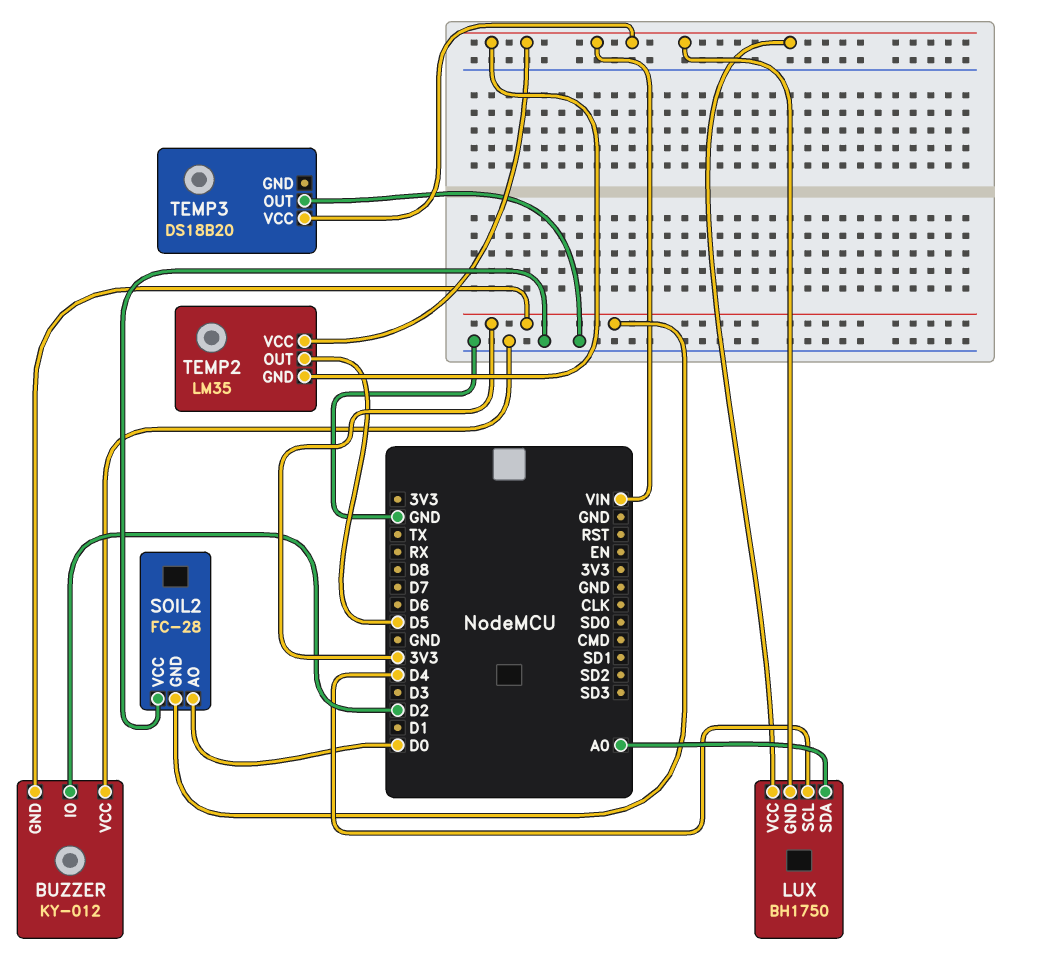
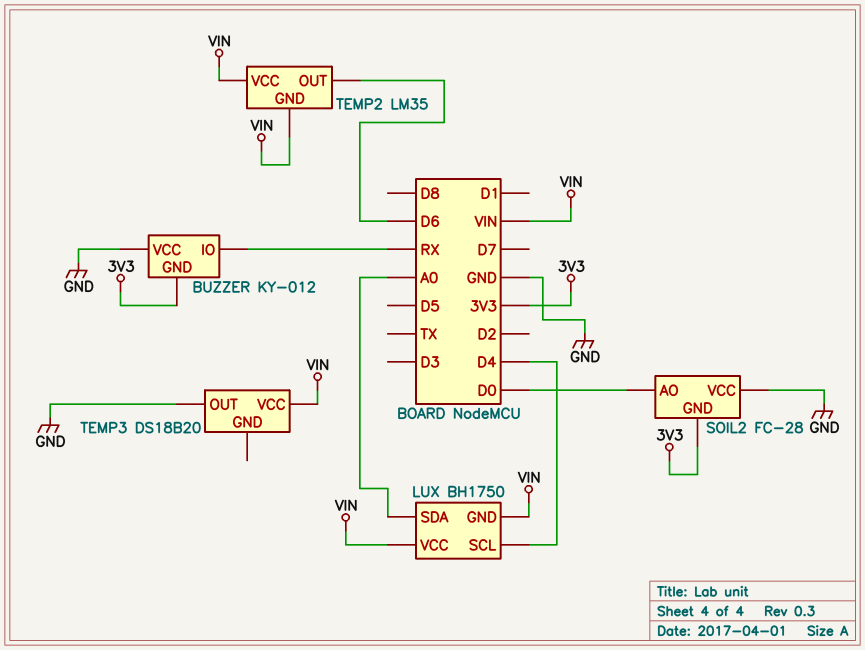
BUZZER pin IO: D2 -> RX
TEMP2 pin OUT: D5 -> D6

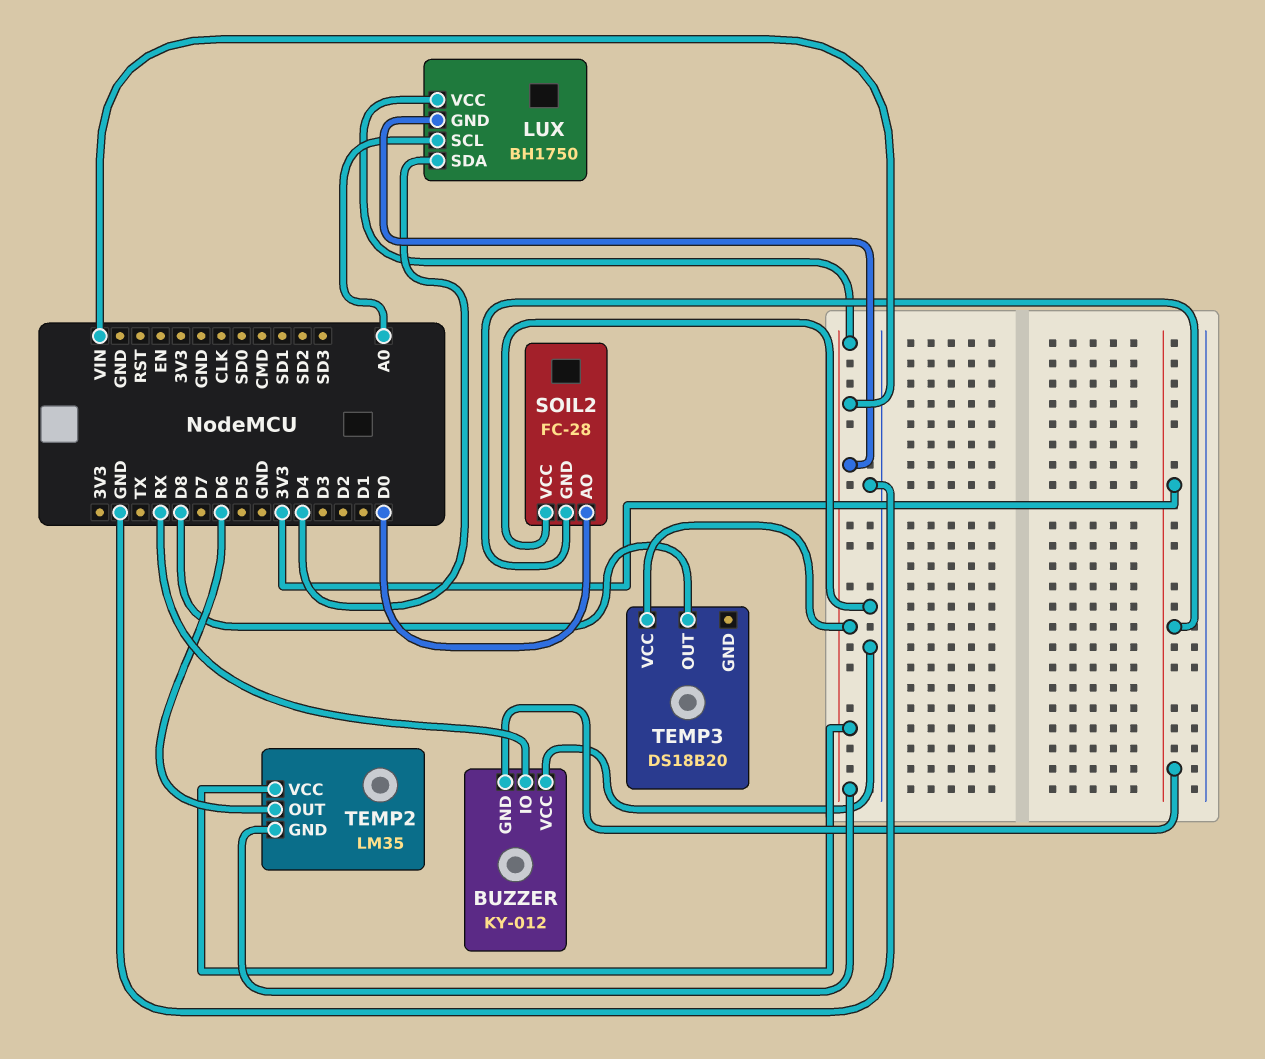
LUX pin SCL: D4 -> A0
LUX pin SDA: A0 -> D4
TEMP3 pin OUT: GND -> D8

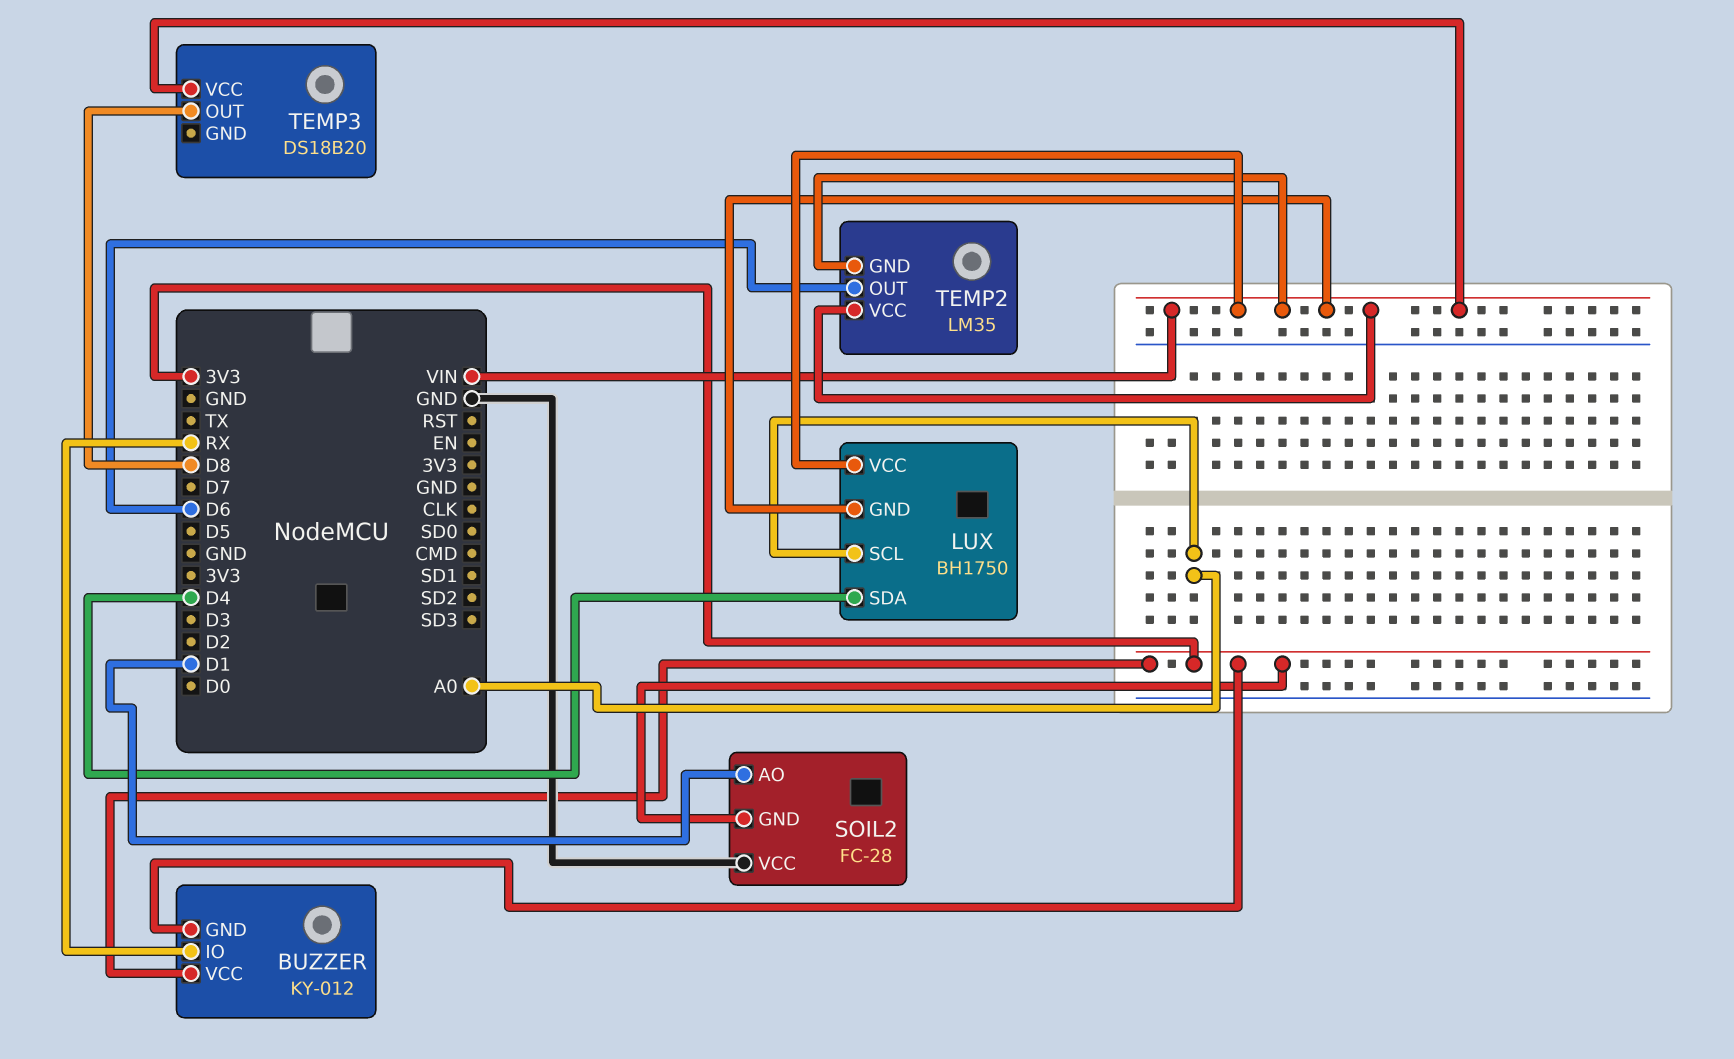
BUZZER pin VCC: GND -> 3V3
SOIL2 pin AO: D0 -> D1

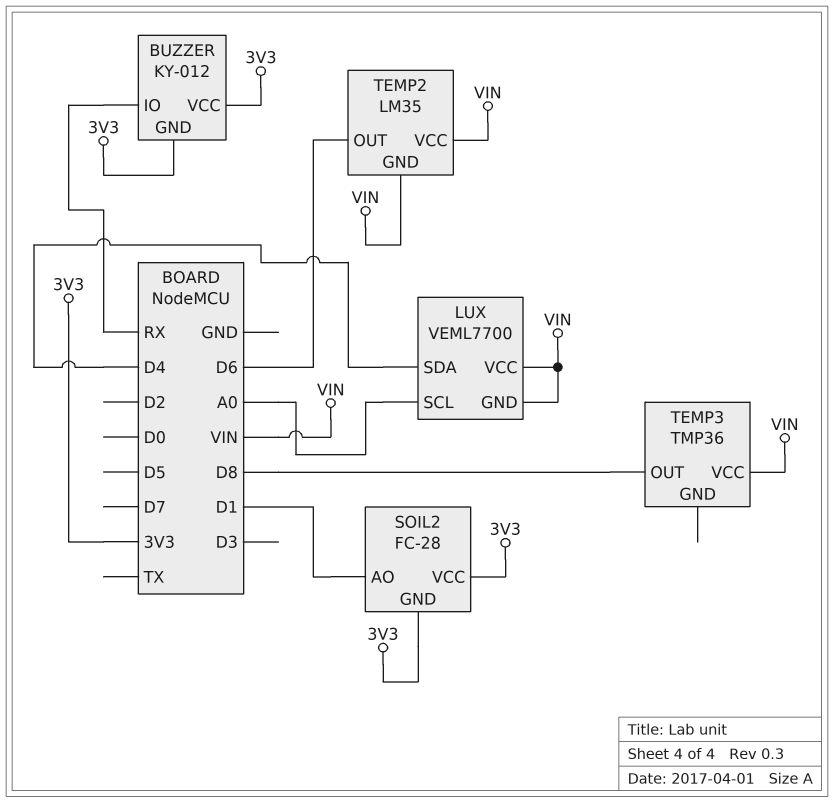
LUX: BH1750 -> VEML7700
SOIL2 pin VCC: GND -> 3V3
TEMP3: DS18B20 -> TMP36

